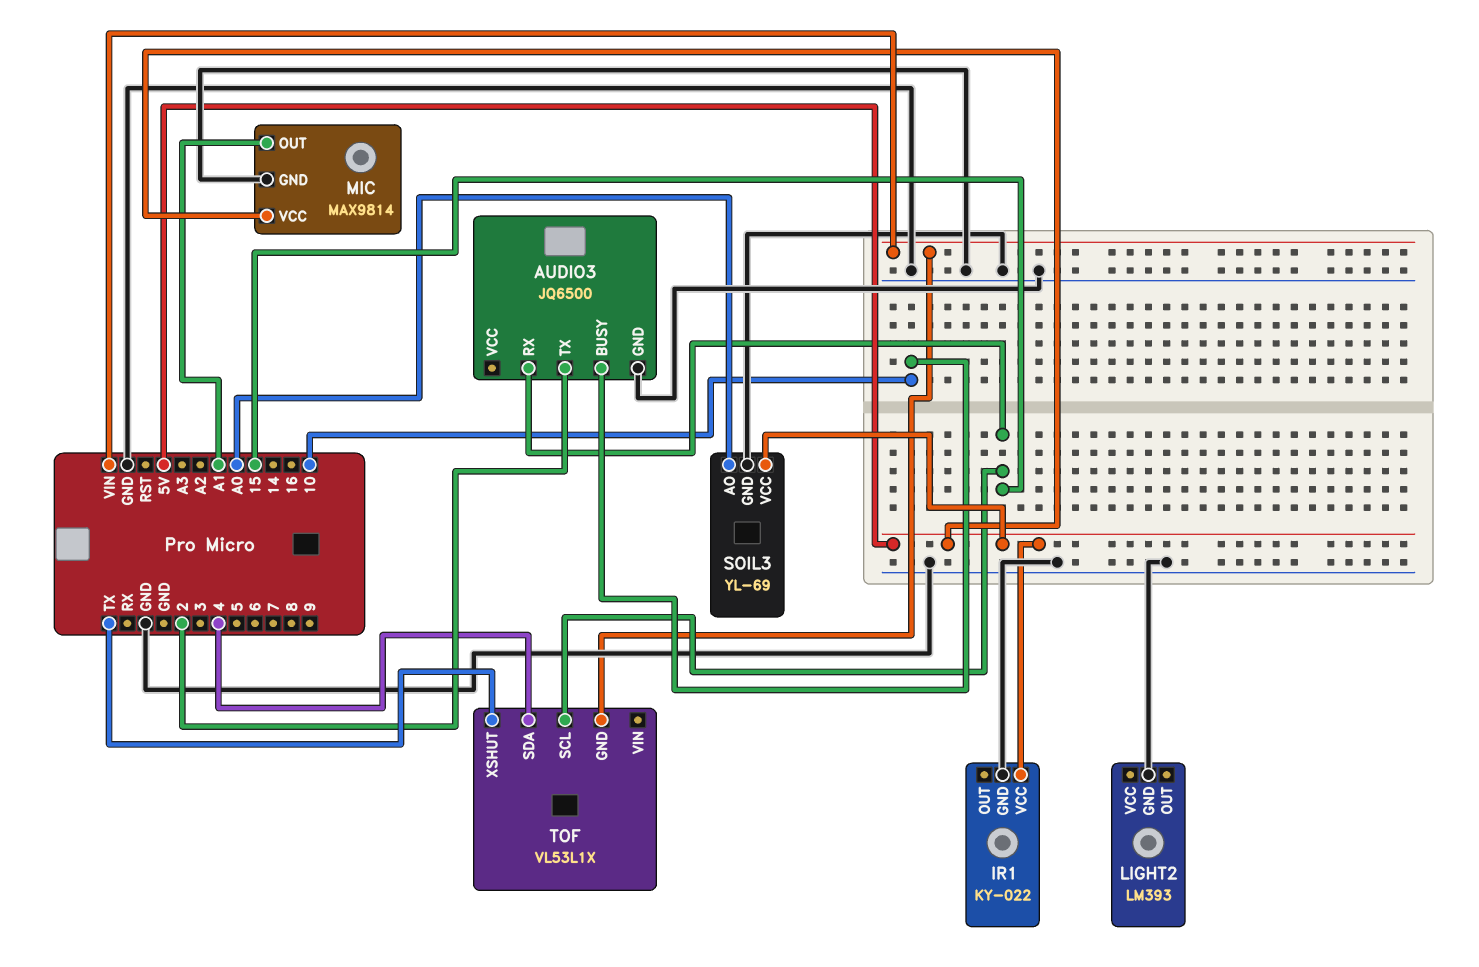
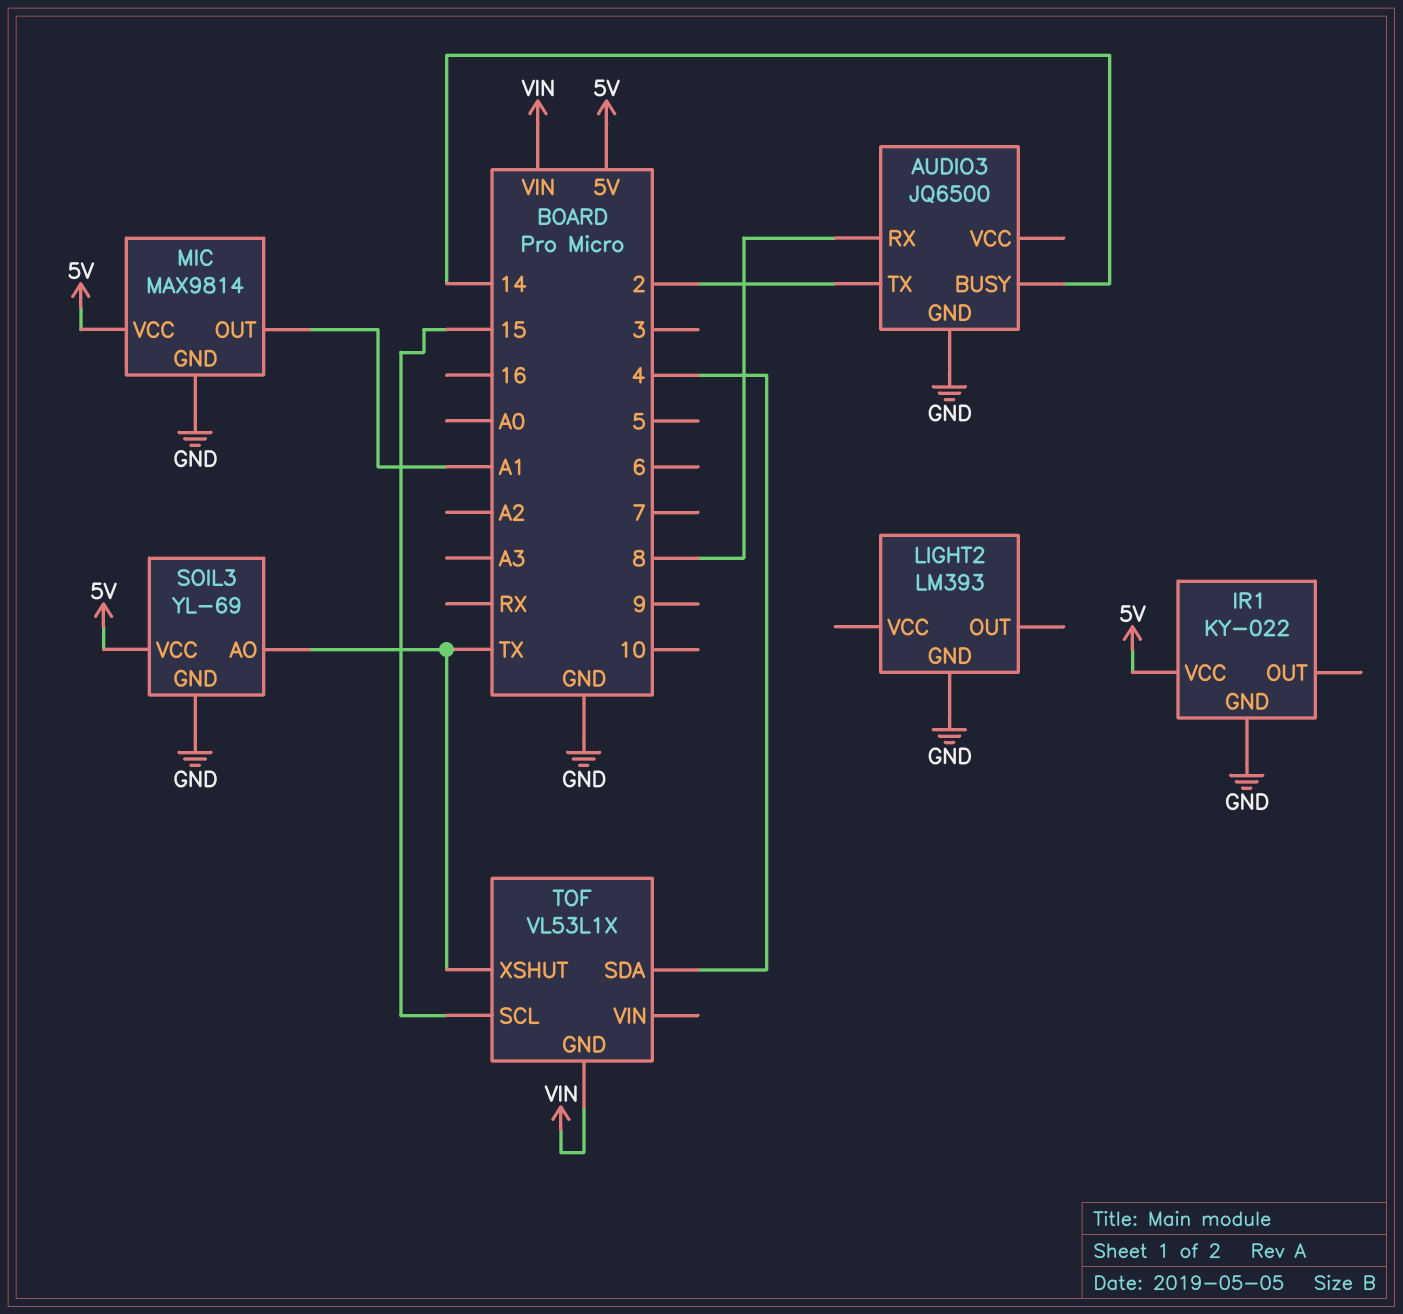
AUDIO3 pin BUSY: 10 -> 14
AUDIO3 pin RX: 15 -> 8
SOIL3 pin AO: A0 -> TX

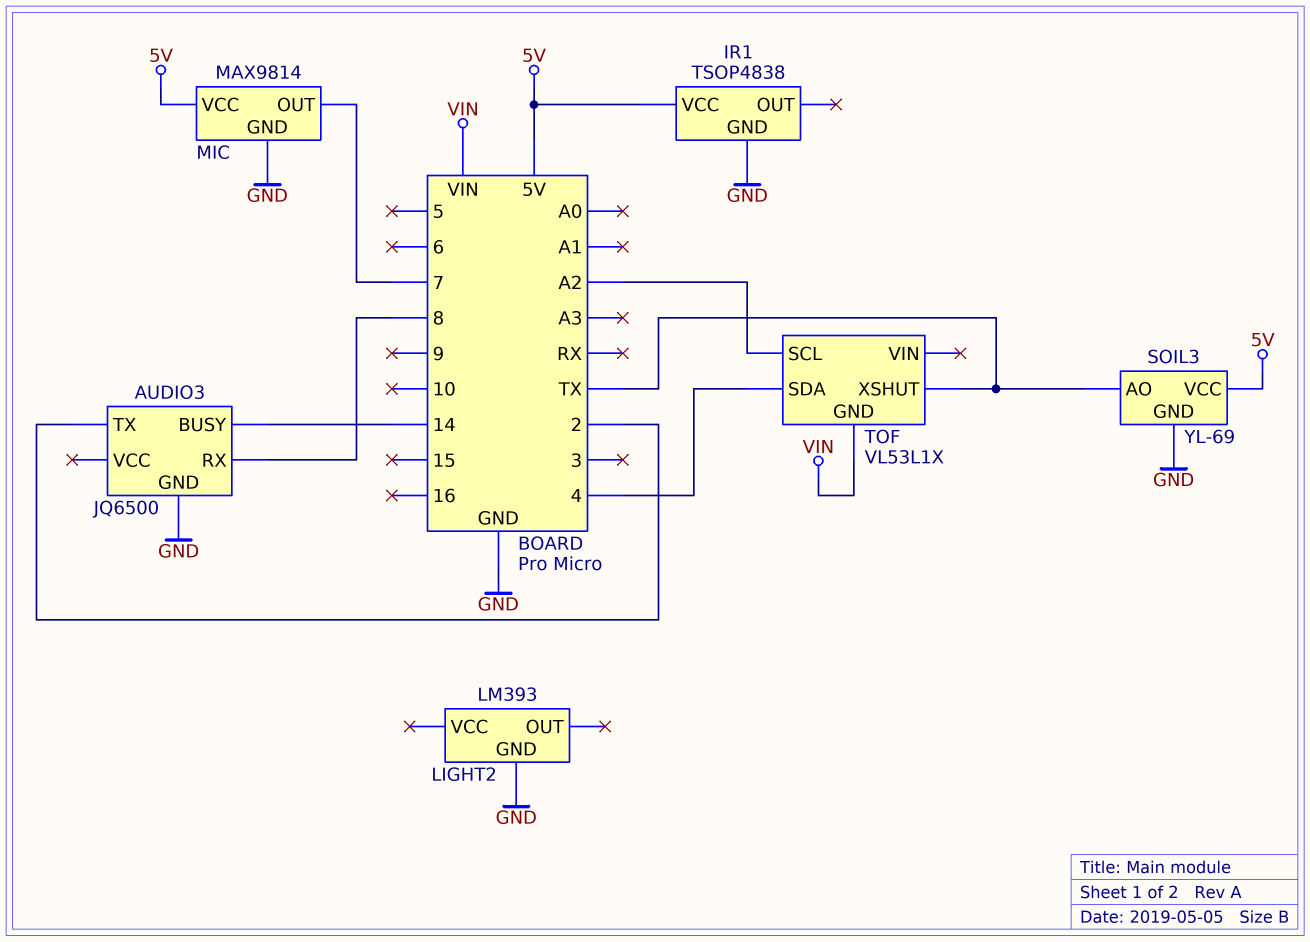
IR1: KY-022 -> TSOP4838
MIC pin OUT: A1 -> 7
TOF pin SCL: 15 -> A2

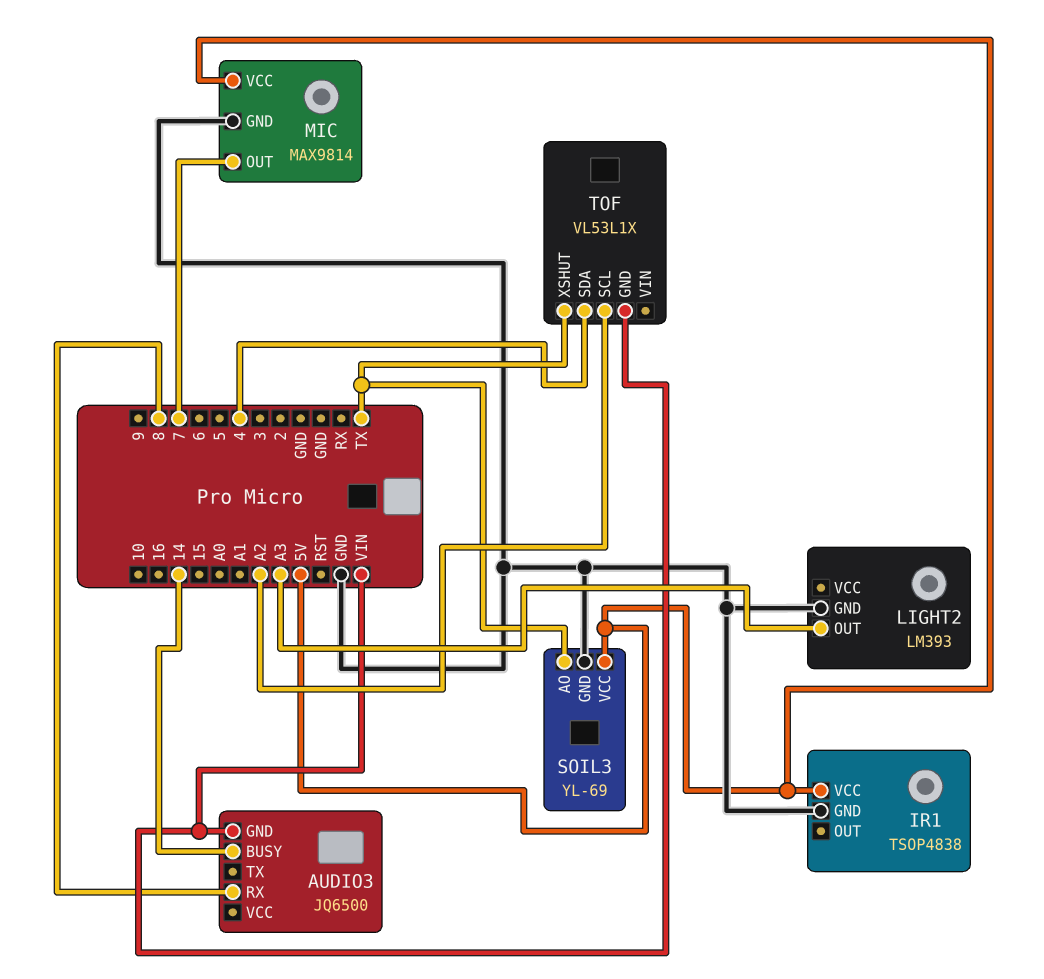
AUDIO3 pin GND: GND -> VIN
AUDIO3 pin TX: 2 -> none
LIGHT2 pin OUT: none -> A3

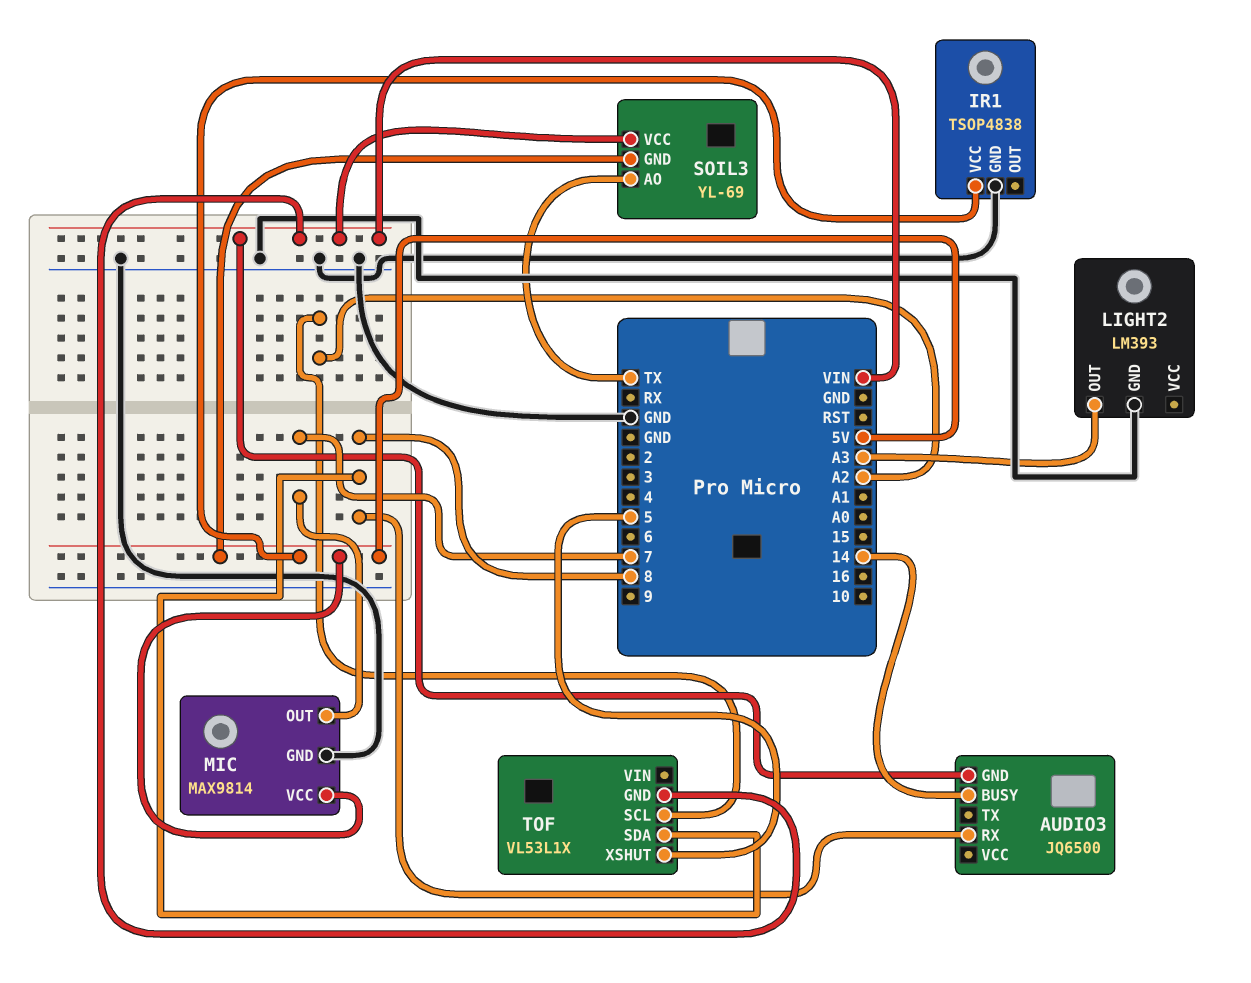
SOIL3 pin GND: GND -> 5V
SOIL3 pin VCC: 5V -> VIN
TOF pin SDA: 4 -> 8
TOF pin XSHUT: TX -> 5

